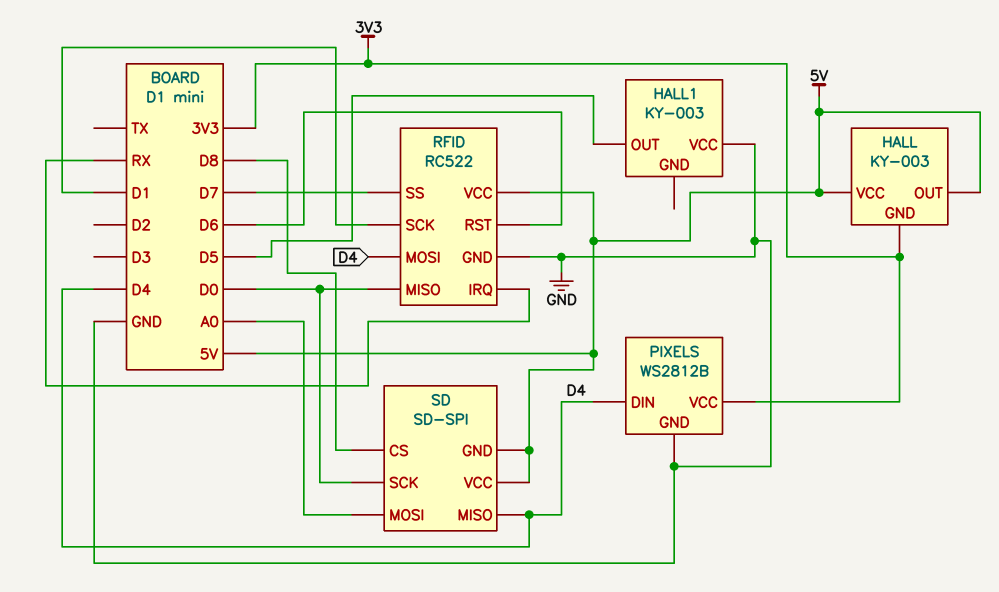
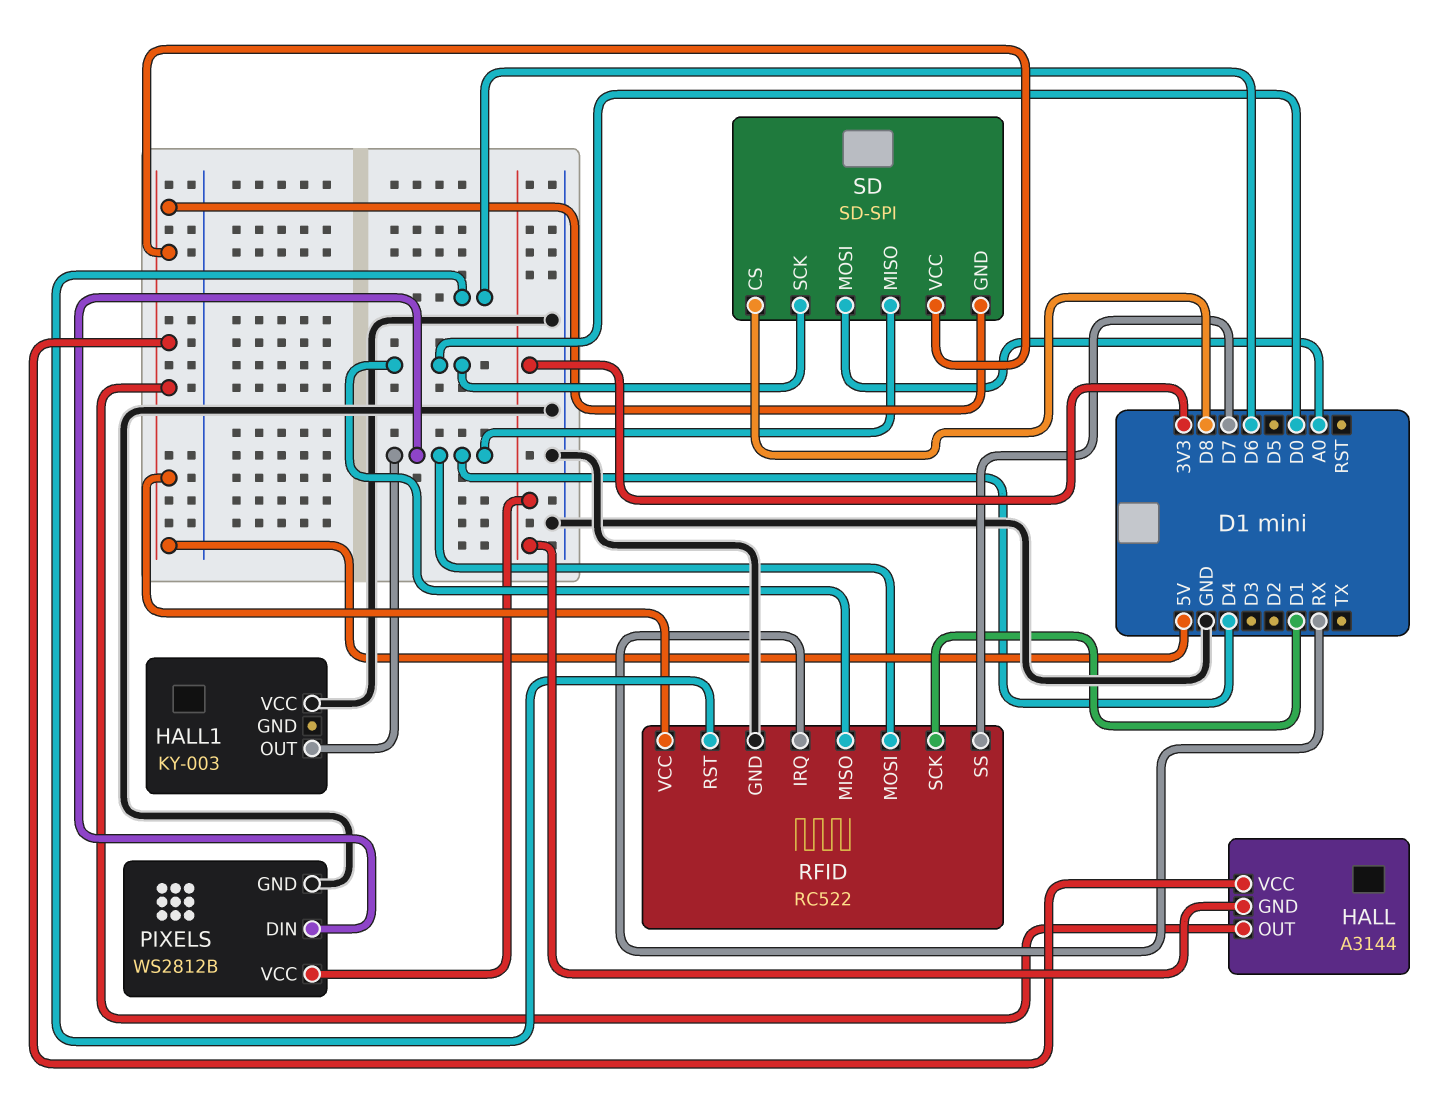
HALL: KY-003 -> A3144
HALL1 pin OUT: D5 -> D4

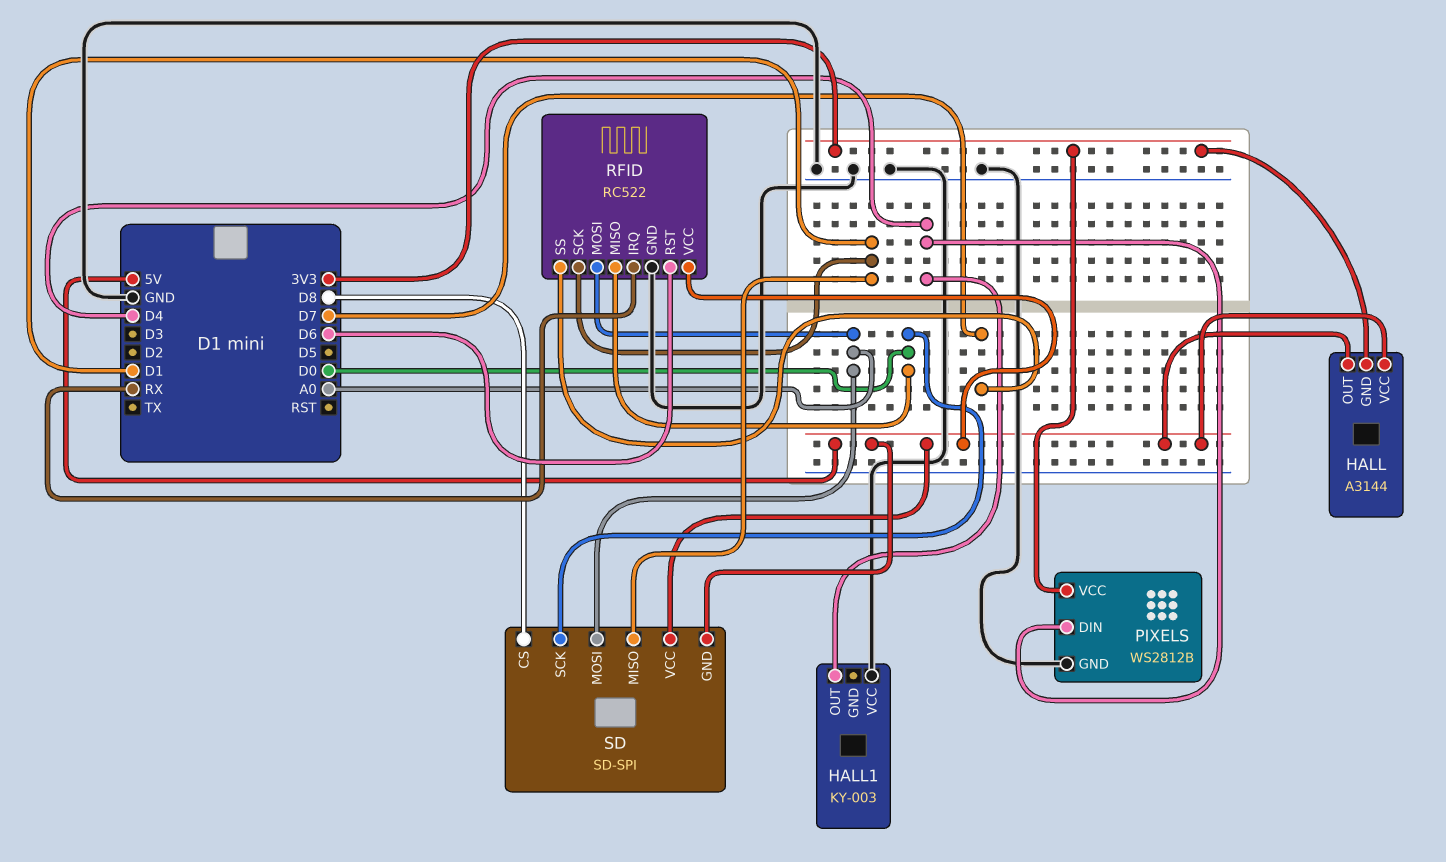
RFID pin MOSI: D4 -> A0
SD pin MISO: D4 -> D1

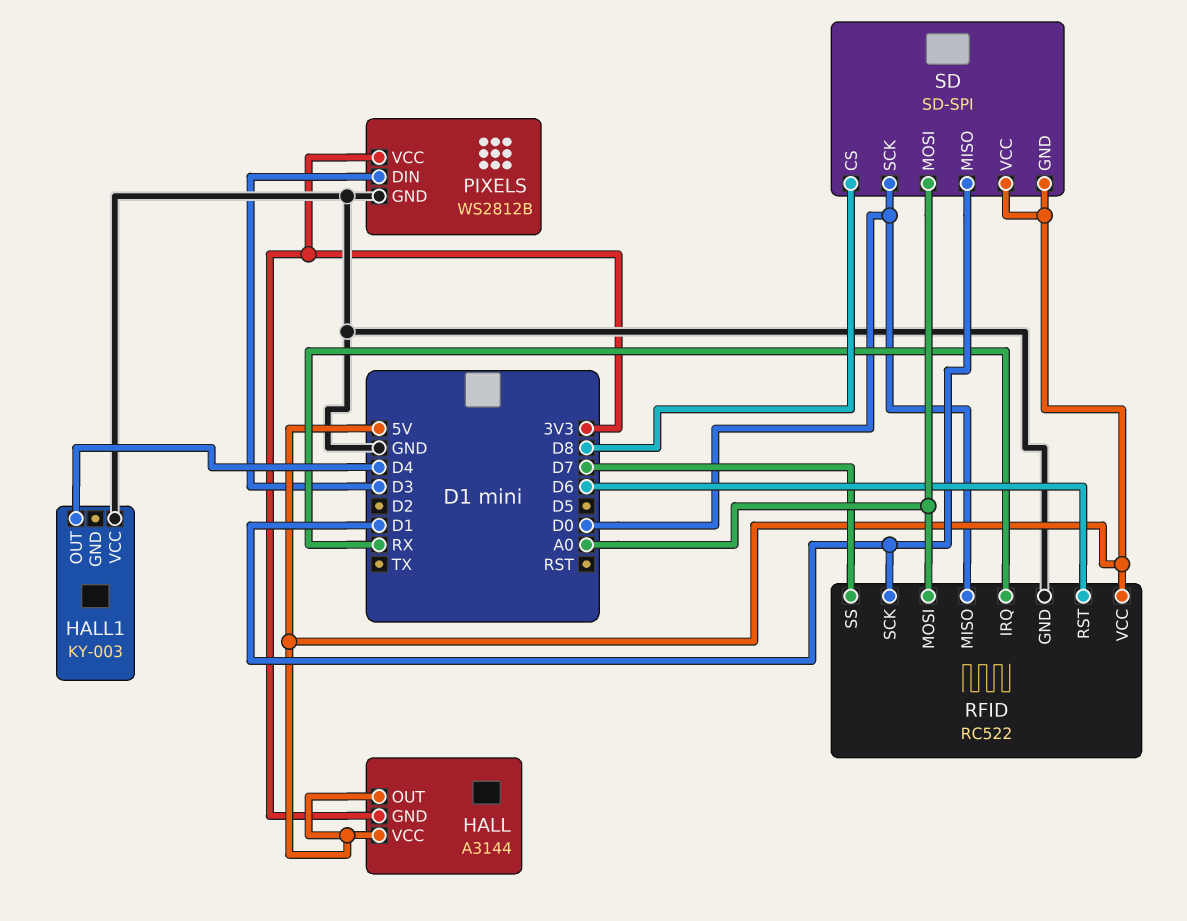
PIXELS pin DIN: D4 -> D3

